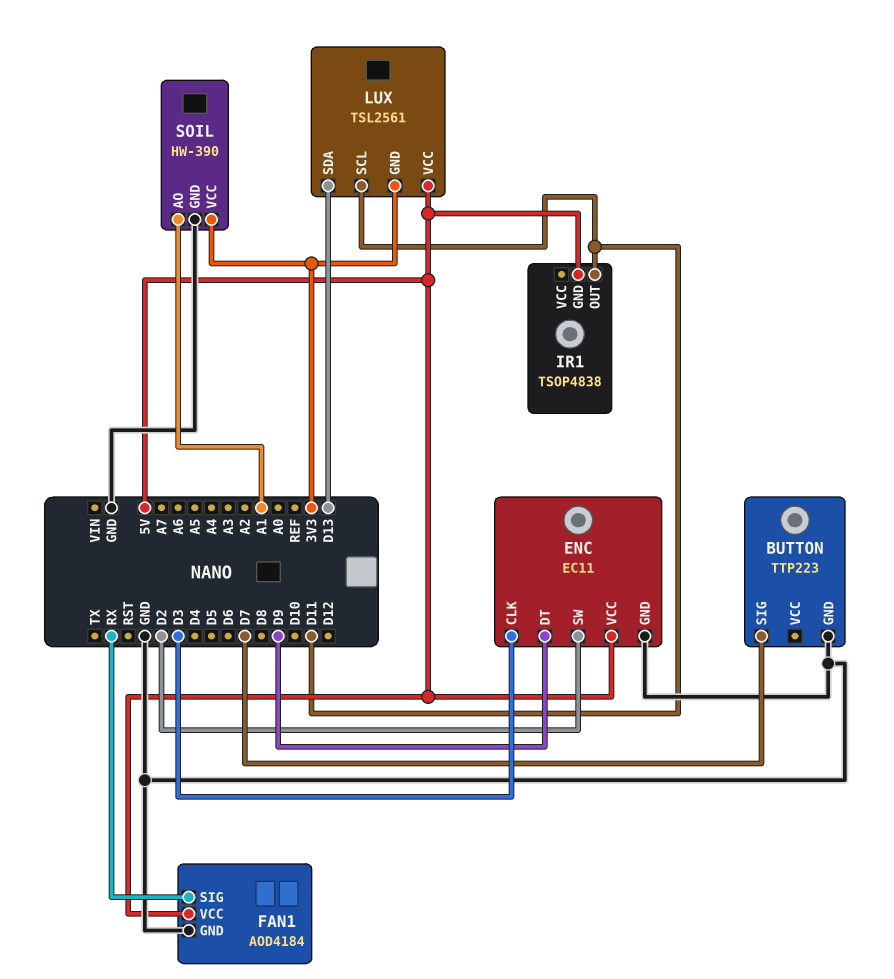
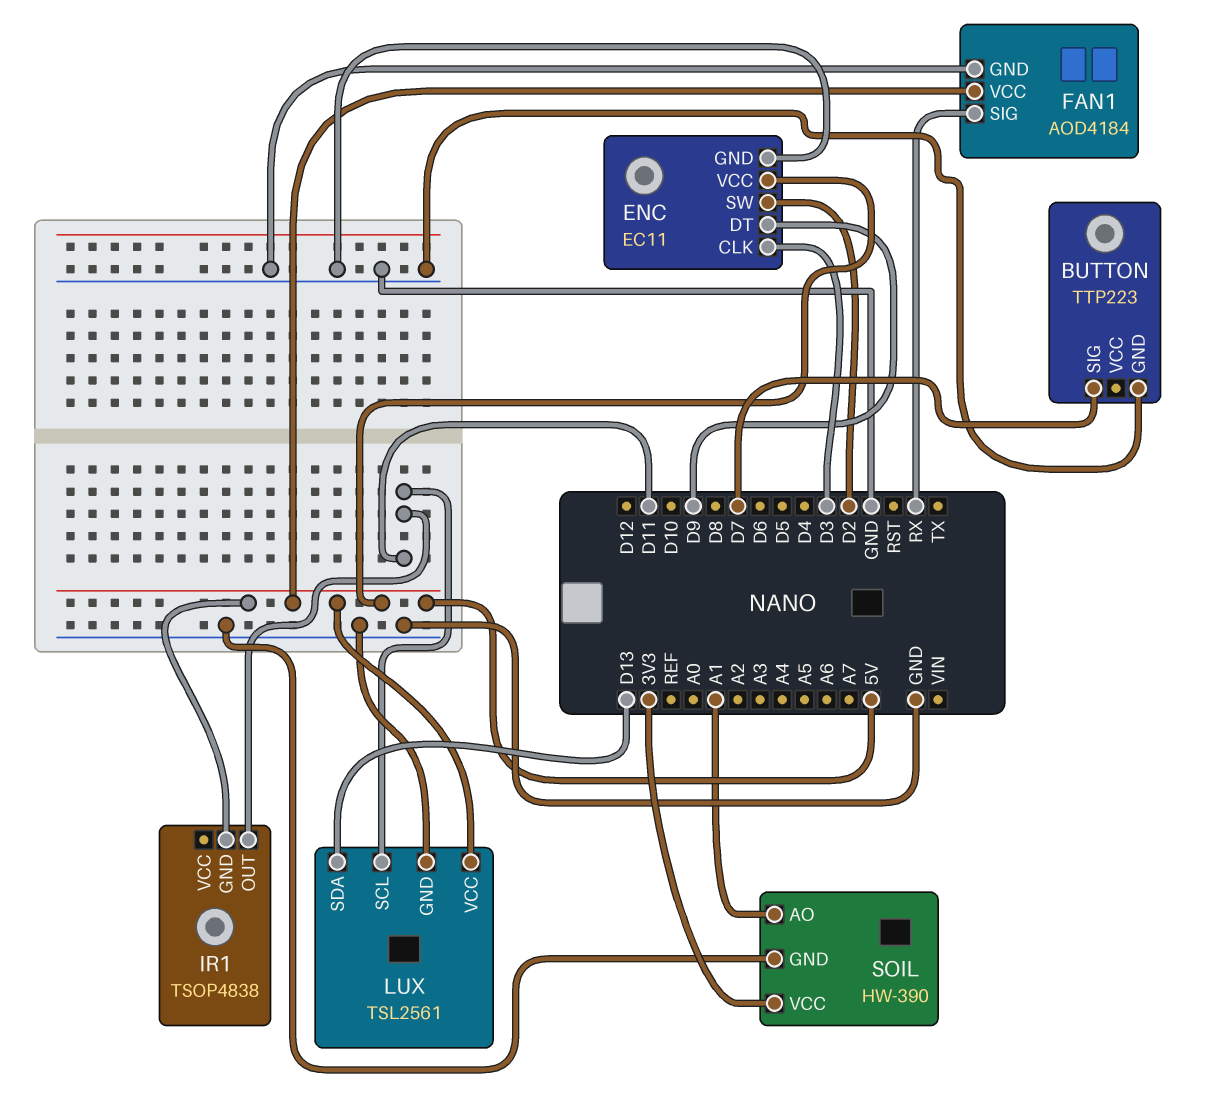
LUX pin GND: 3V3 -> GND

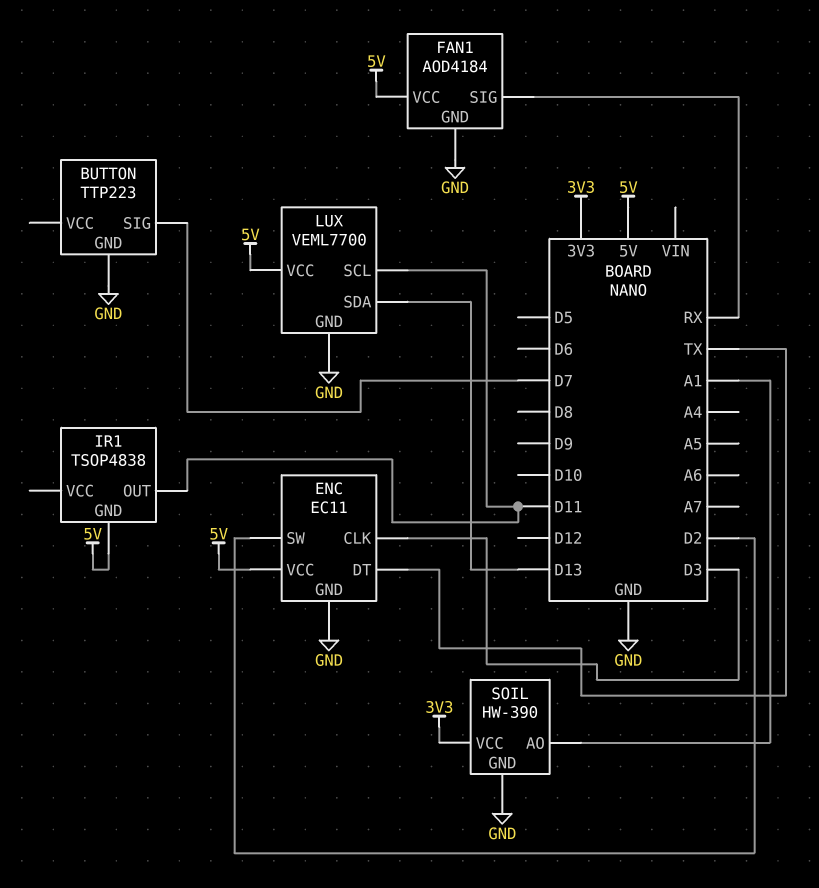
ENC pin DT: D9 -> TX
LUX: TSL2561 -> VEML7700

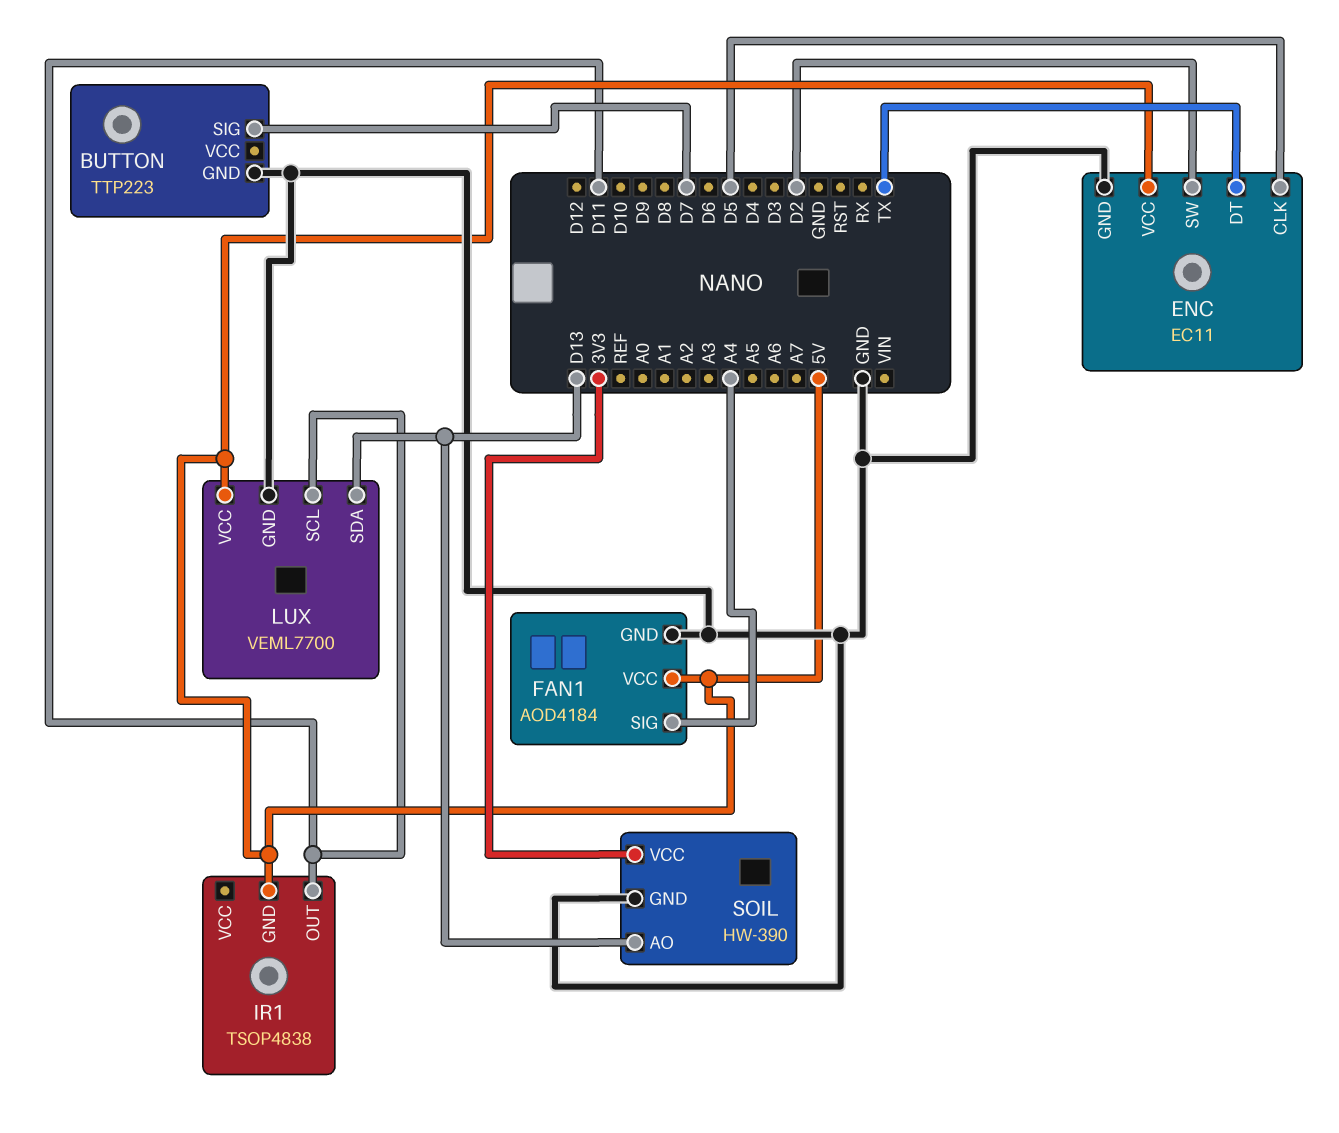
ENC pin CLK: D3 -> D5
FAN1 pin SIG: RX -> A4
SOIL pin AO: A1 -> D13

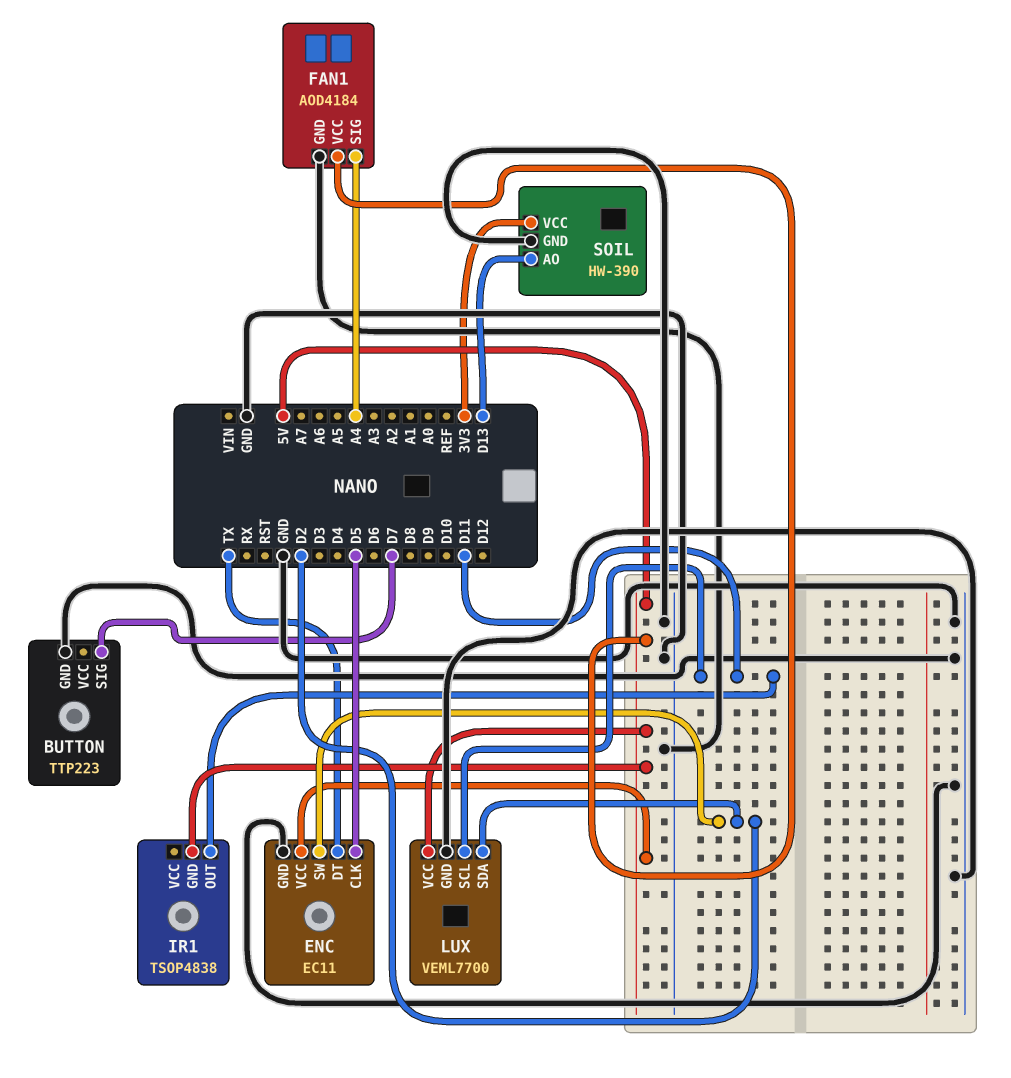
LUX pin SDA: D13 -> D2

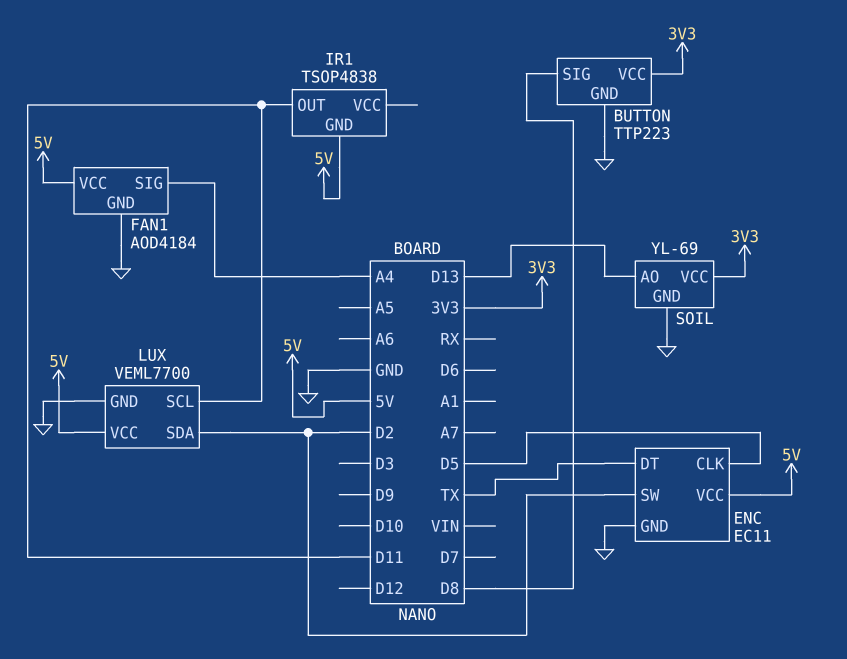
BUTTON pin SIG: D7 -> D8
BUTTON pin VCC: none -> 3V3
SOIL: HW-390 -> YL-69

